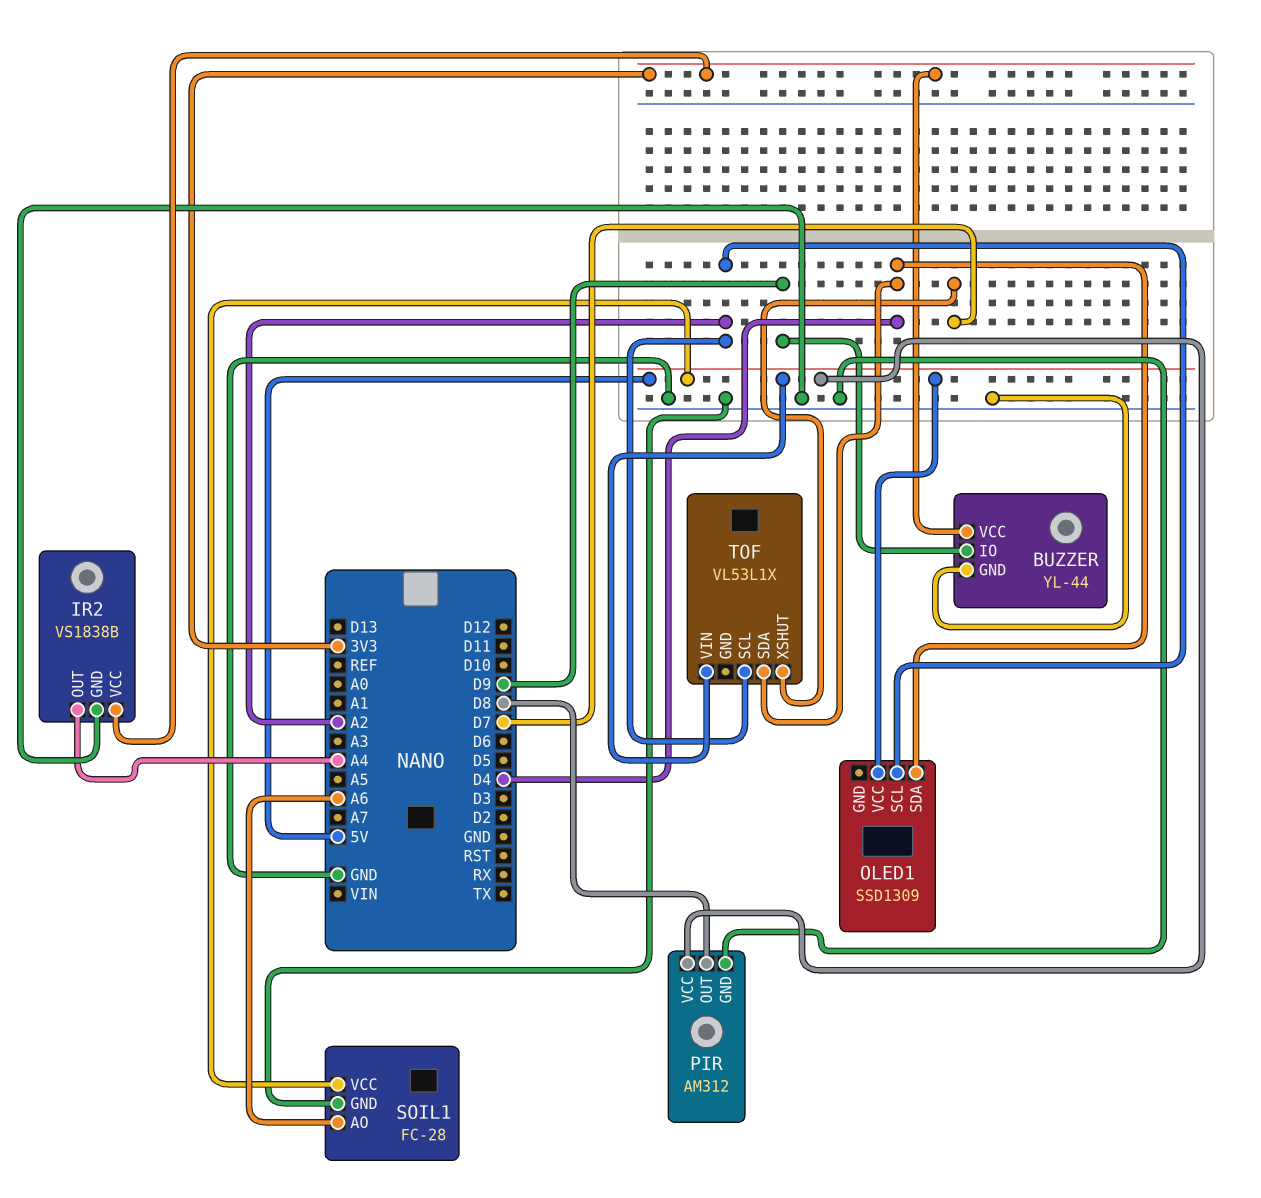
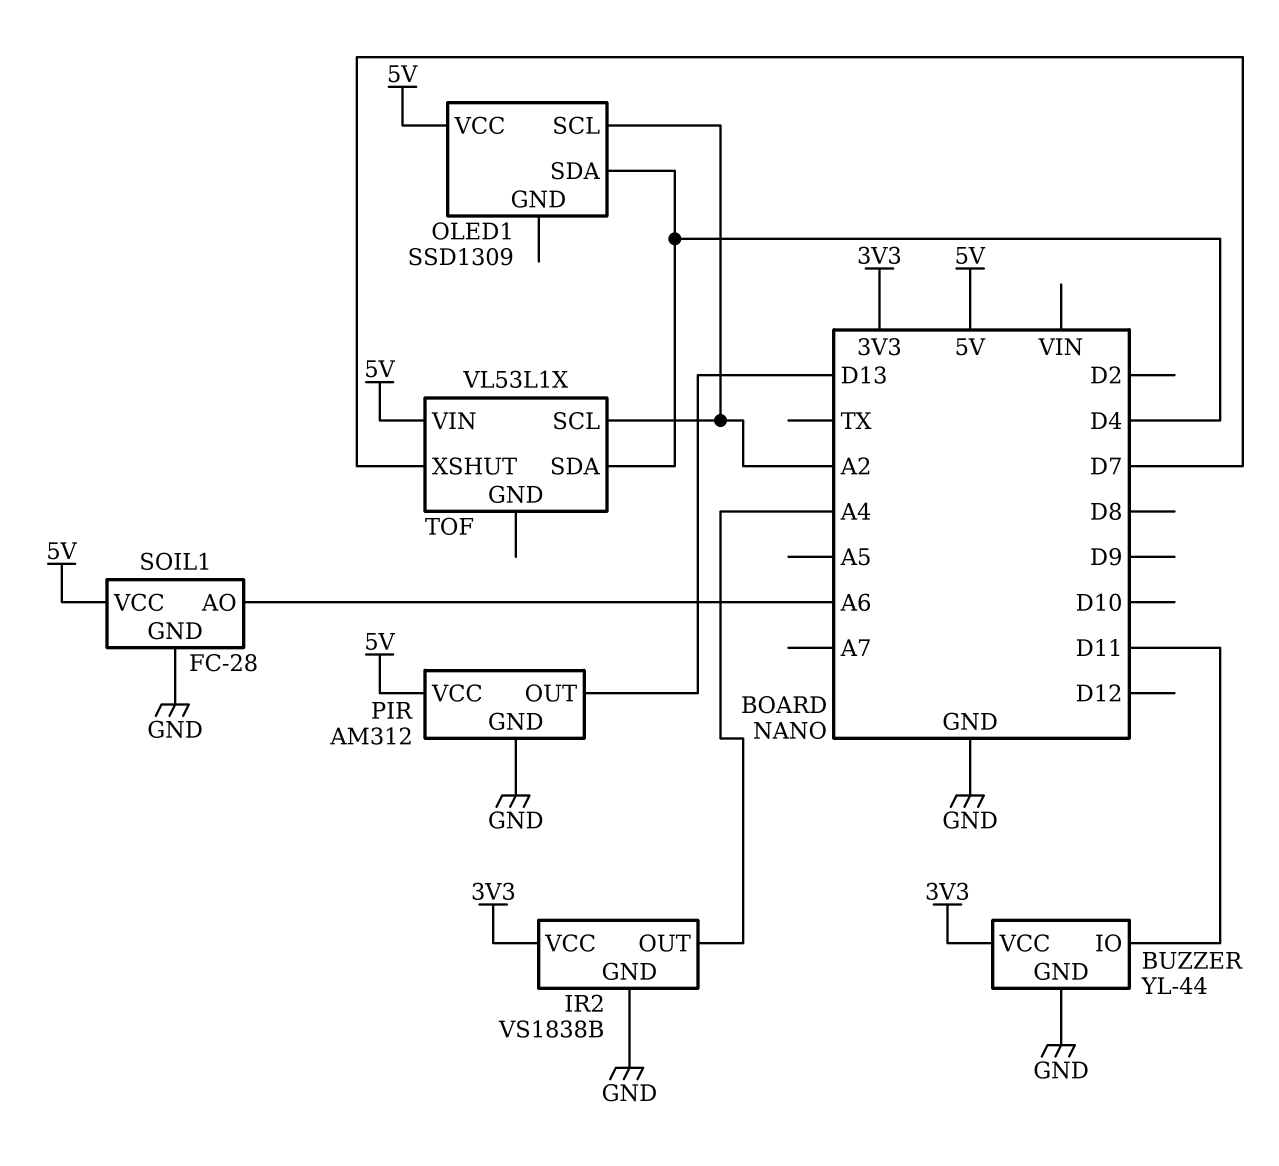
BUZZER pin IO: D9 -> D11
PIR pin OUT: D8 -> D13

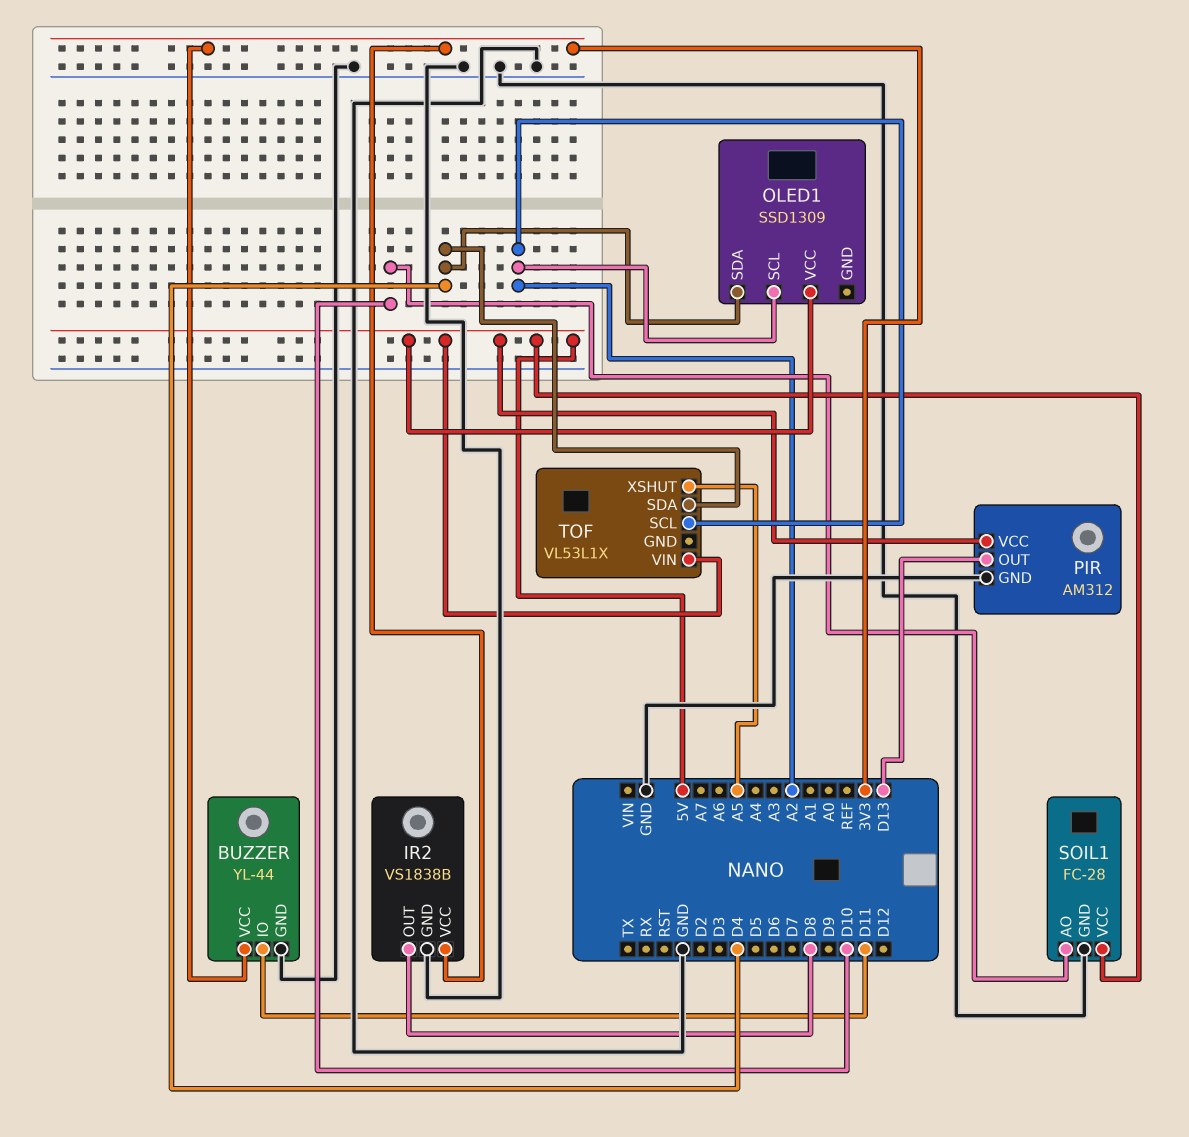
IR2 pin OUT: A4 -> D8
SOIL1 pin AO: A6 -> D10
TOF pin XSHUT: D7 -> A5

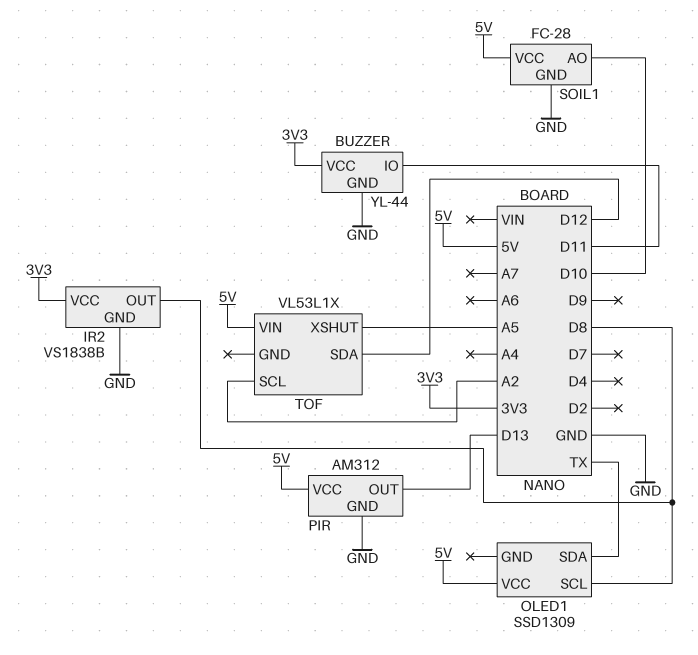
OLED1 pin SCL: A2 -> D8
OLED1 pin SDA: D4 -> TX
TOF pin SDA: D4 -> D12

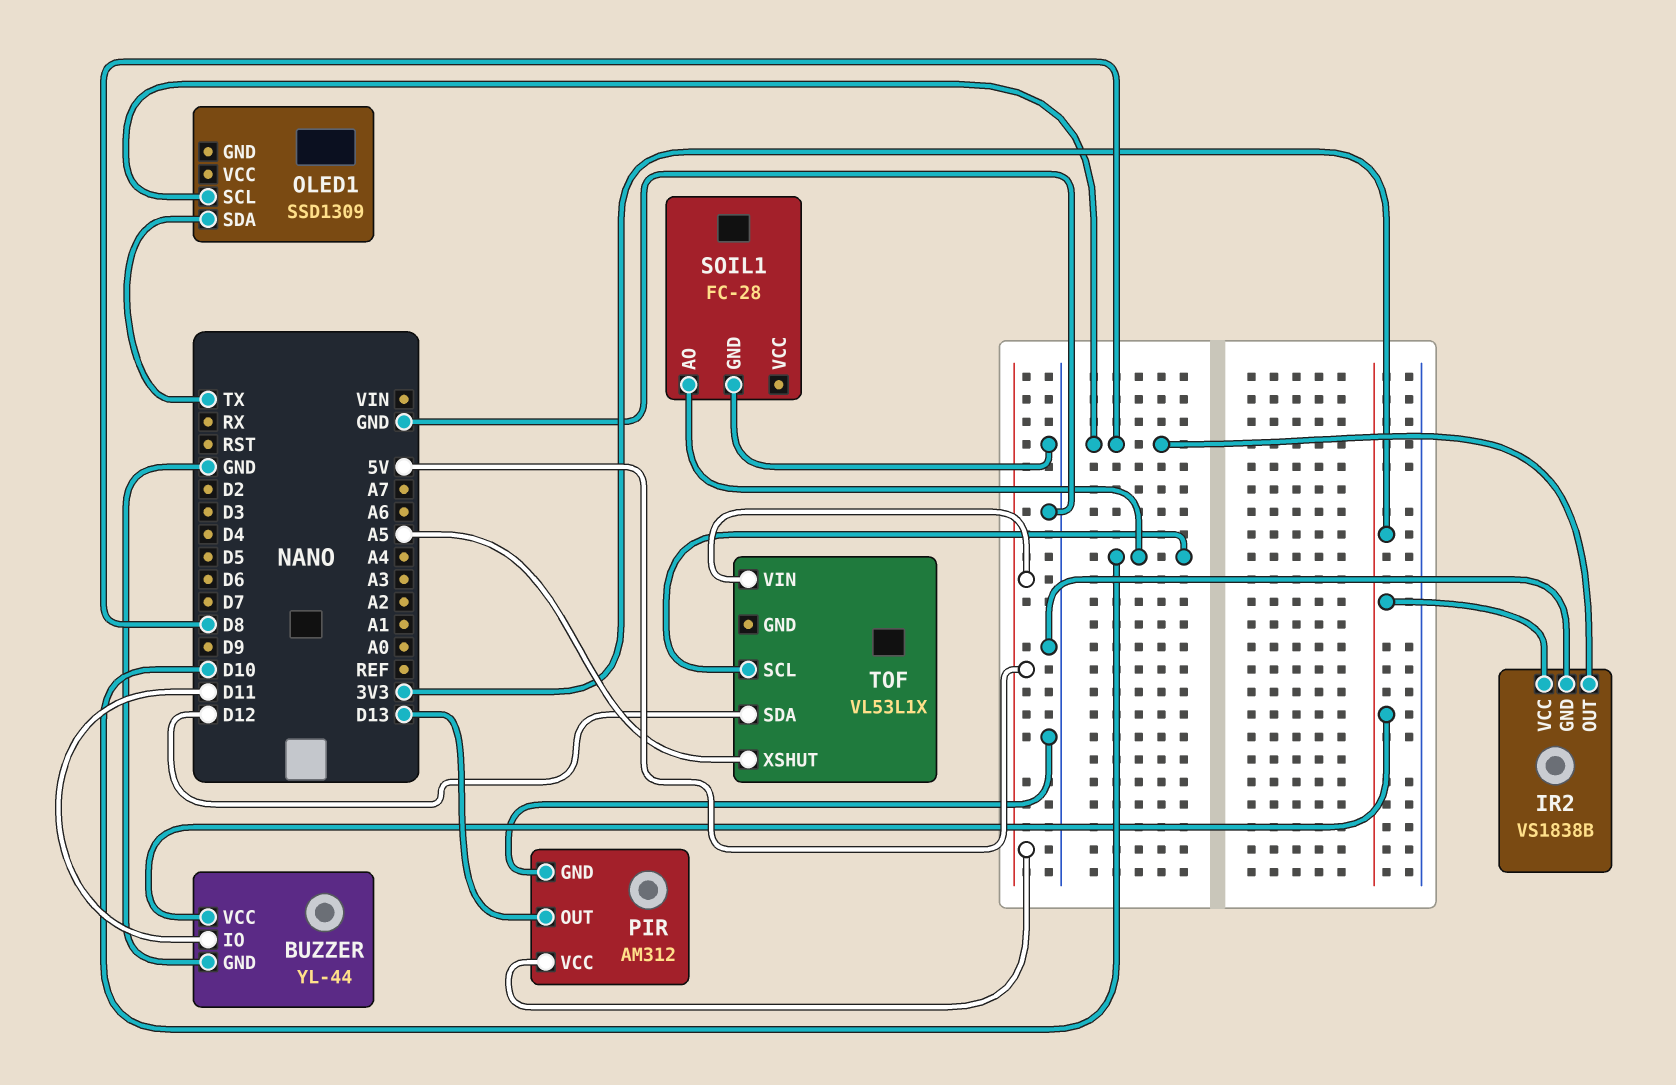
OLED1 pin VCC: 5V -> none
SOIL1 pin VCC: 5V -> none
TOF pin SCL: A2 -> D10

